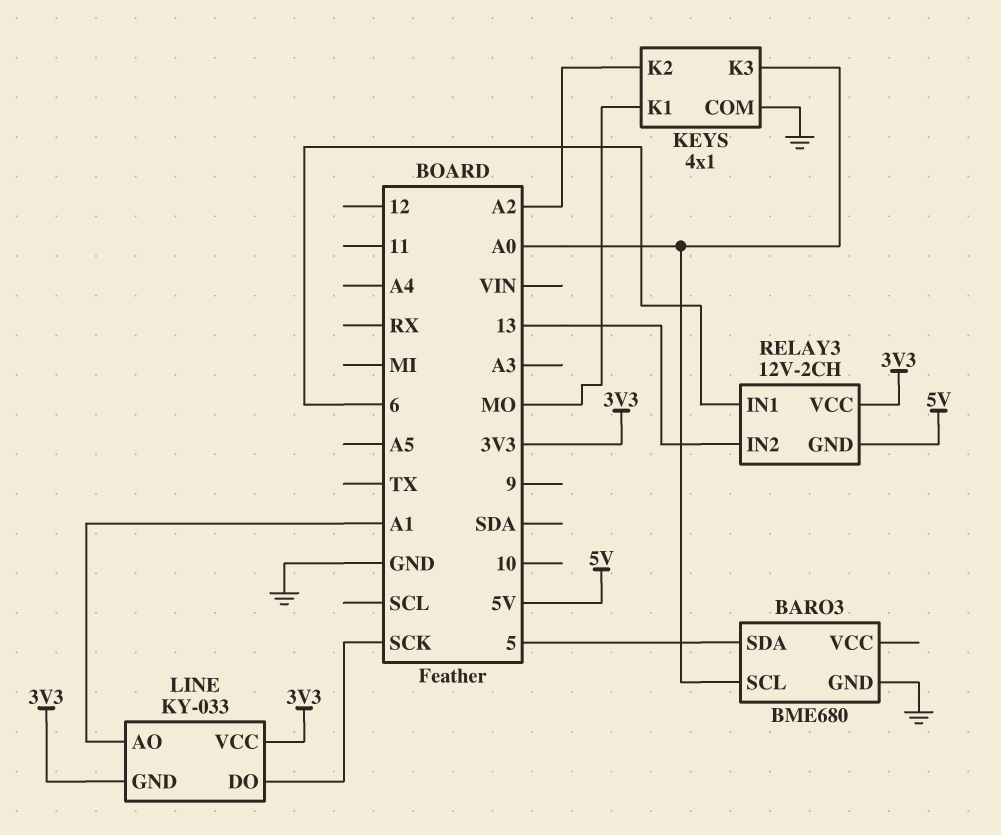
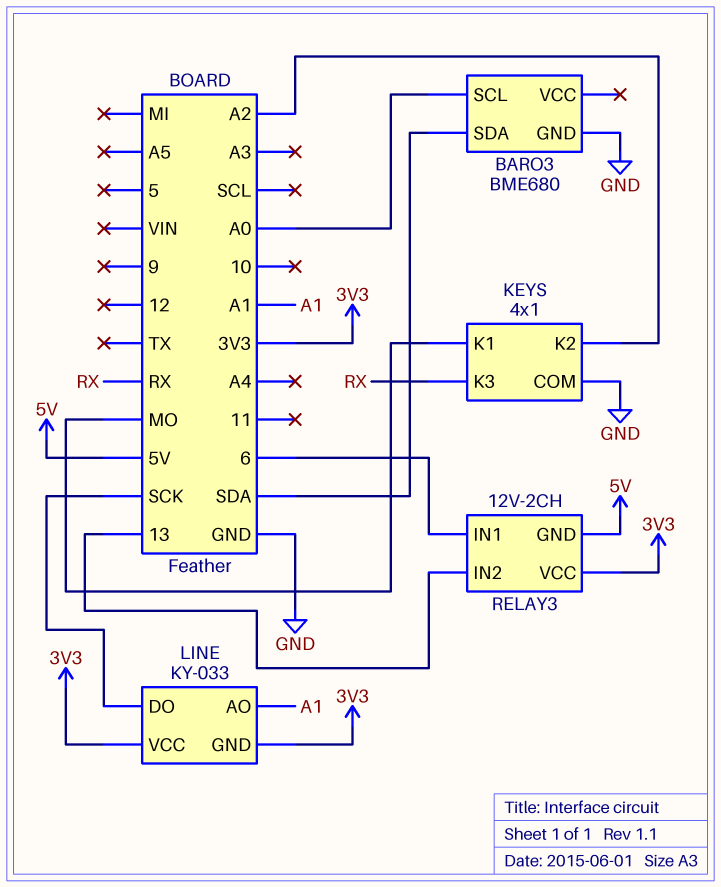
BARO3 pin SDA: 5 -> SDA
KEYS pin K3: A0 -> RX

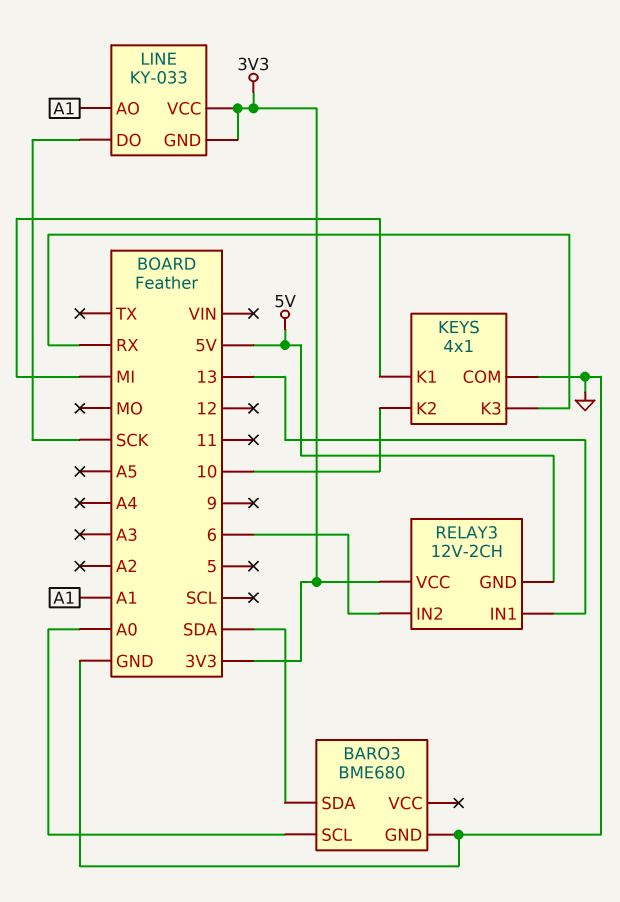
KEYS pin K1: MO -> MI
KEYS pin K2: A2 -> 10
RELAY3 pin IN1: 6 -> 13
RELAY3 pin IN2: 13 -> 6

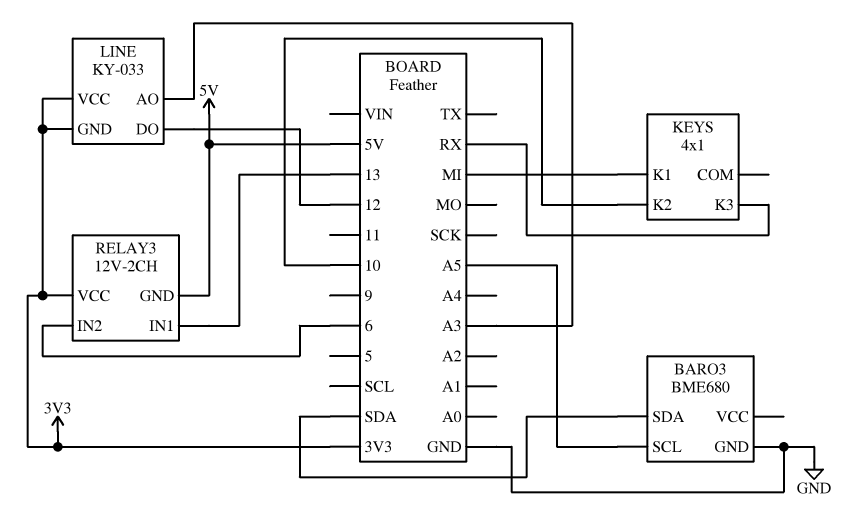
BARO3 pin SCL: A0 -> A5
KEYS pin COM: GND -> none
LINE pin AO: A1 -> A3
LINE pin DO: SCK -> 12

